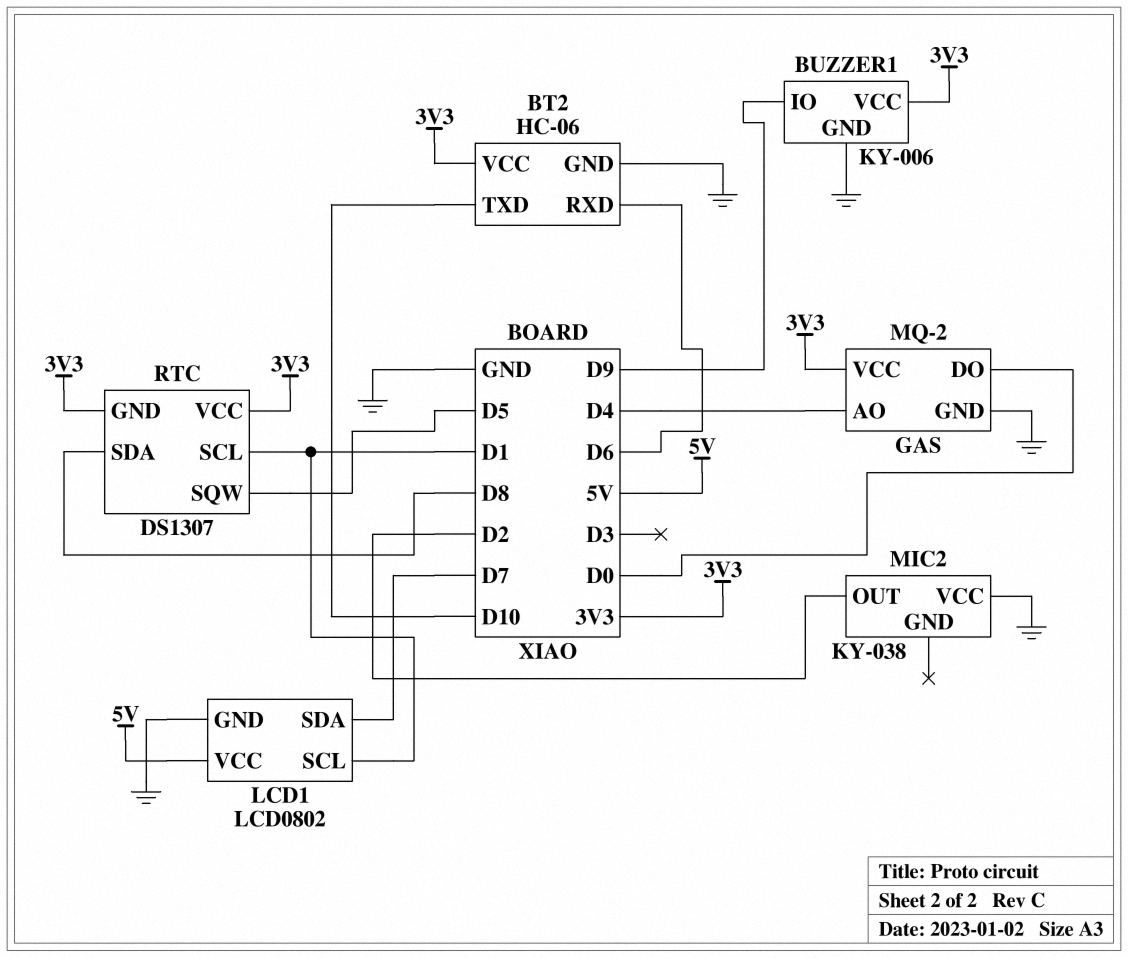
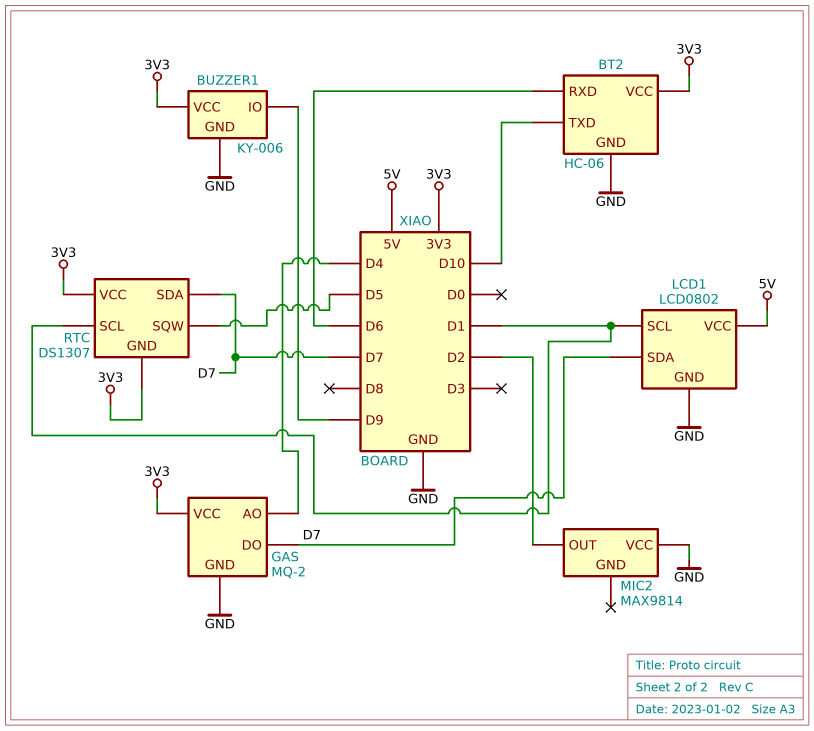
GAS pin DO: D0 -> D7
MIC2: KY-038 -> MAX9814
RTC pin SDA: D8 -> D7

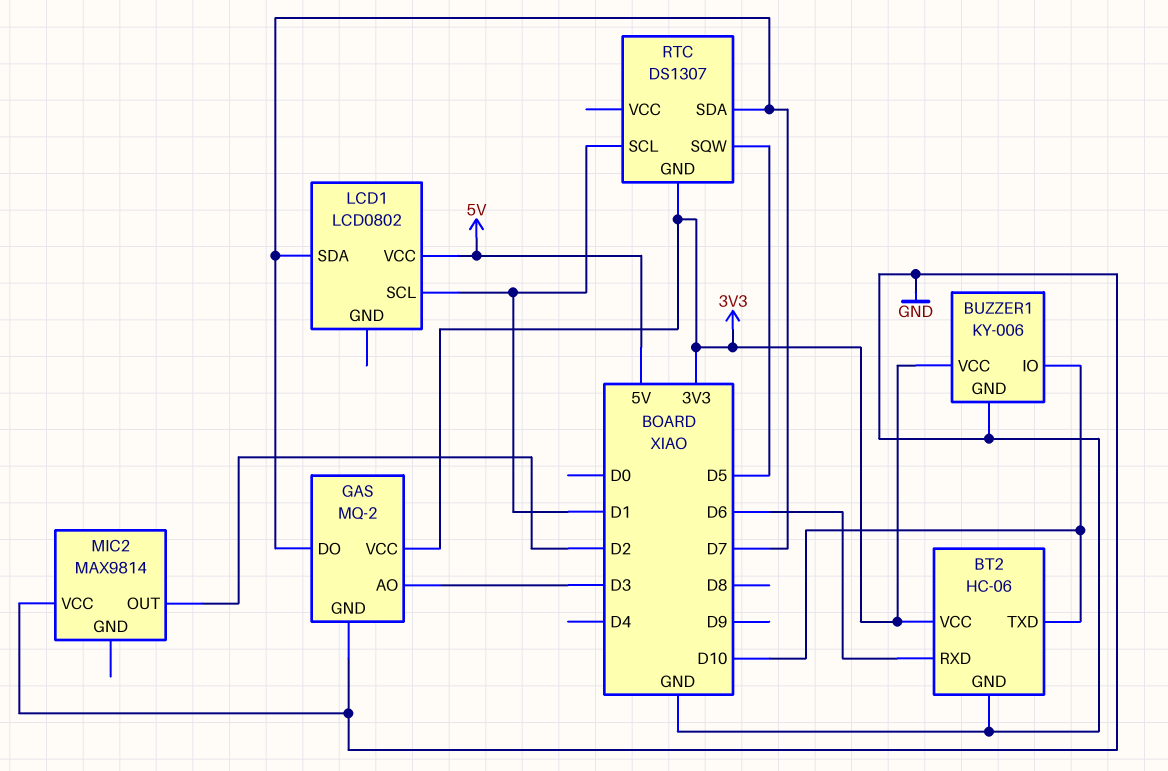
BUZZER1 pin IO: D9 -> D10
GAS pin AO: D4 -> D3
LCD1 pin GND: GND -> none
RTC pin VCC: 3V3 -> none

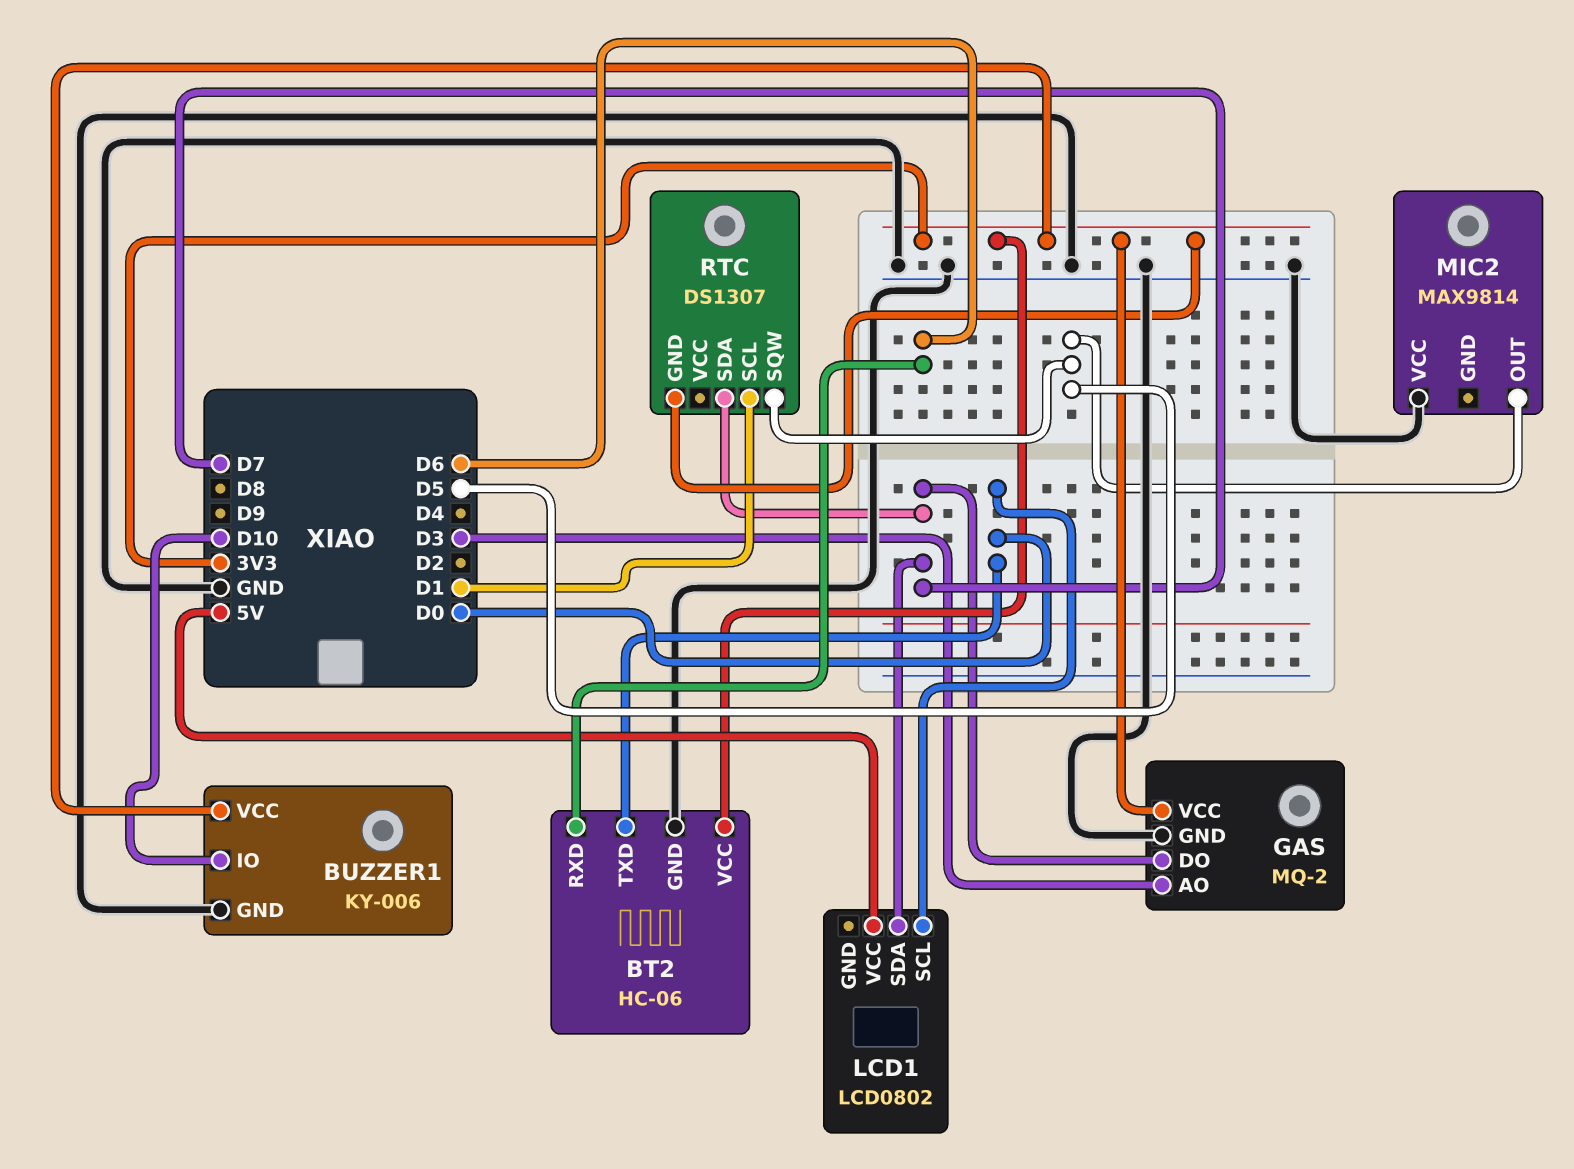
BT2 pin TXD: D10 -> D0
LCD1 pin SCL: D1 -> D0
MIC2 pin OUT: D2 -> D5

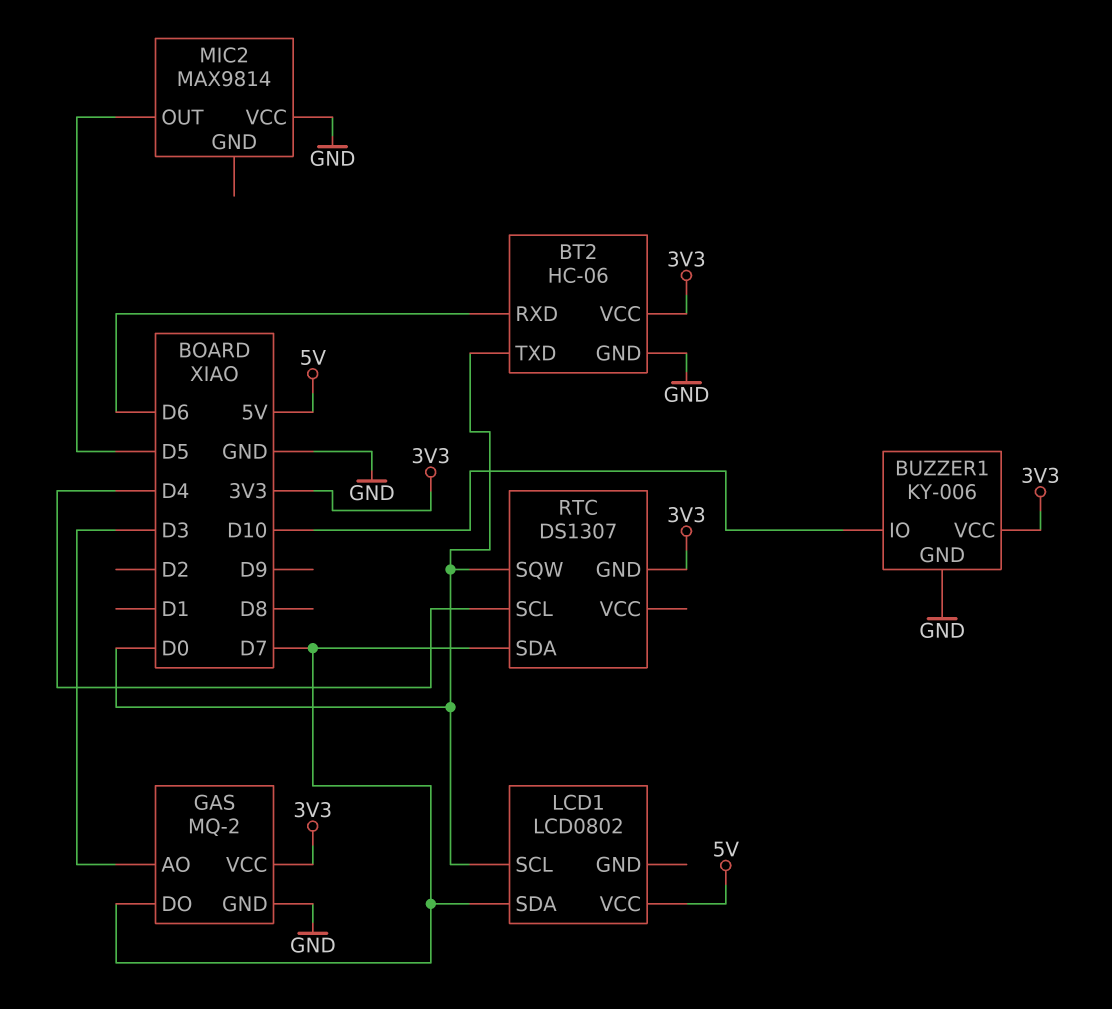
RTC pin SCL: D1 -> D4
RTC pin SQW: D5 -> D0

